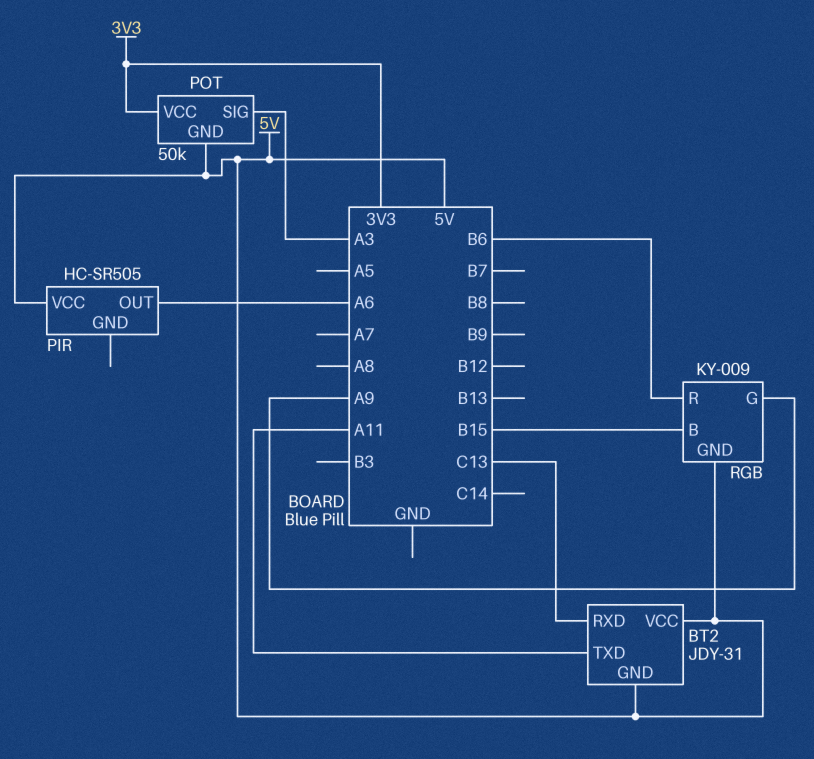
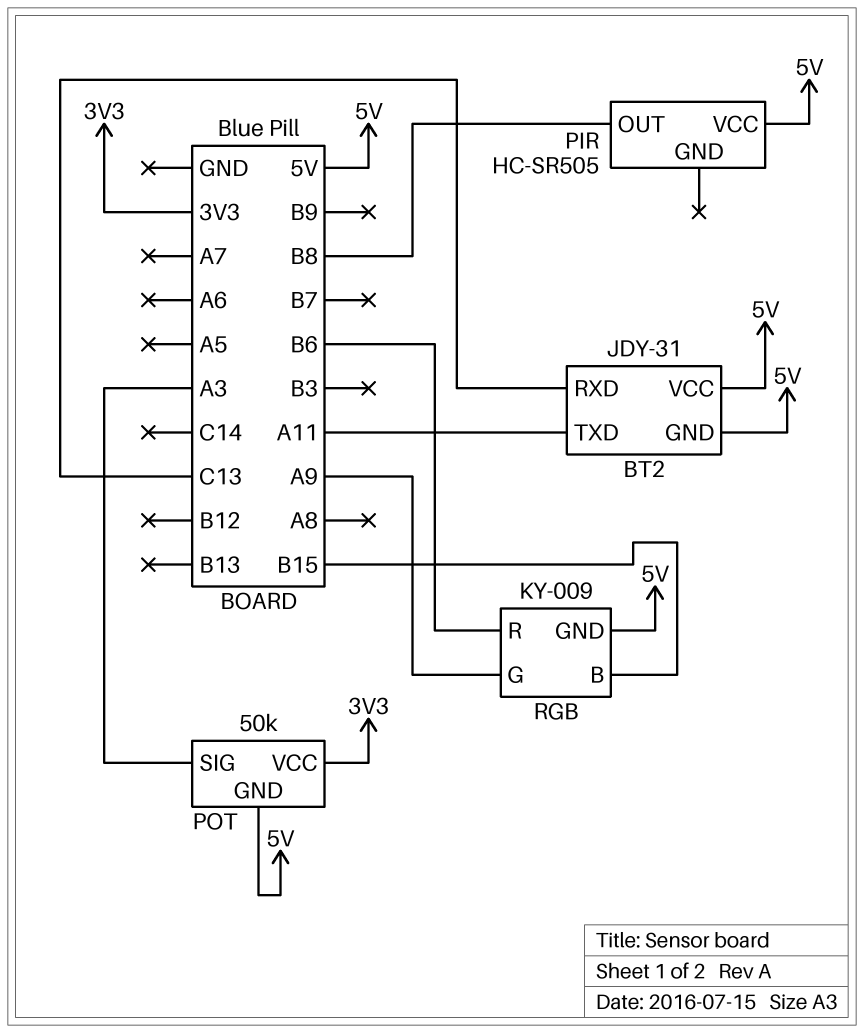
PIR pin OUT: A6 -> B8

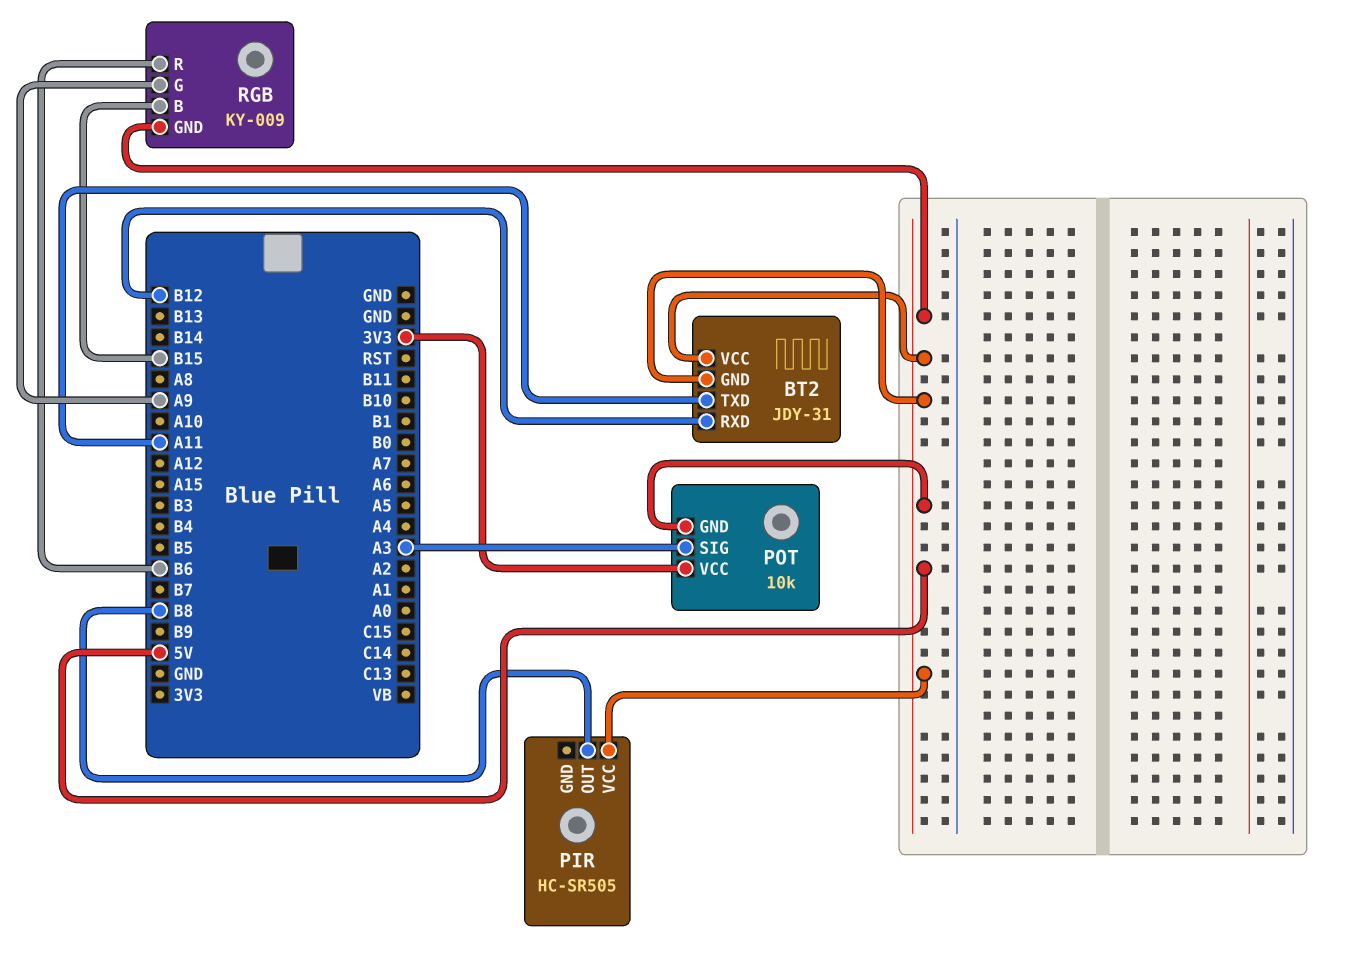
BT2 pin RXD: C13 -> B12
POT: 50k -> 10k

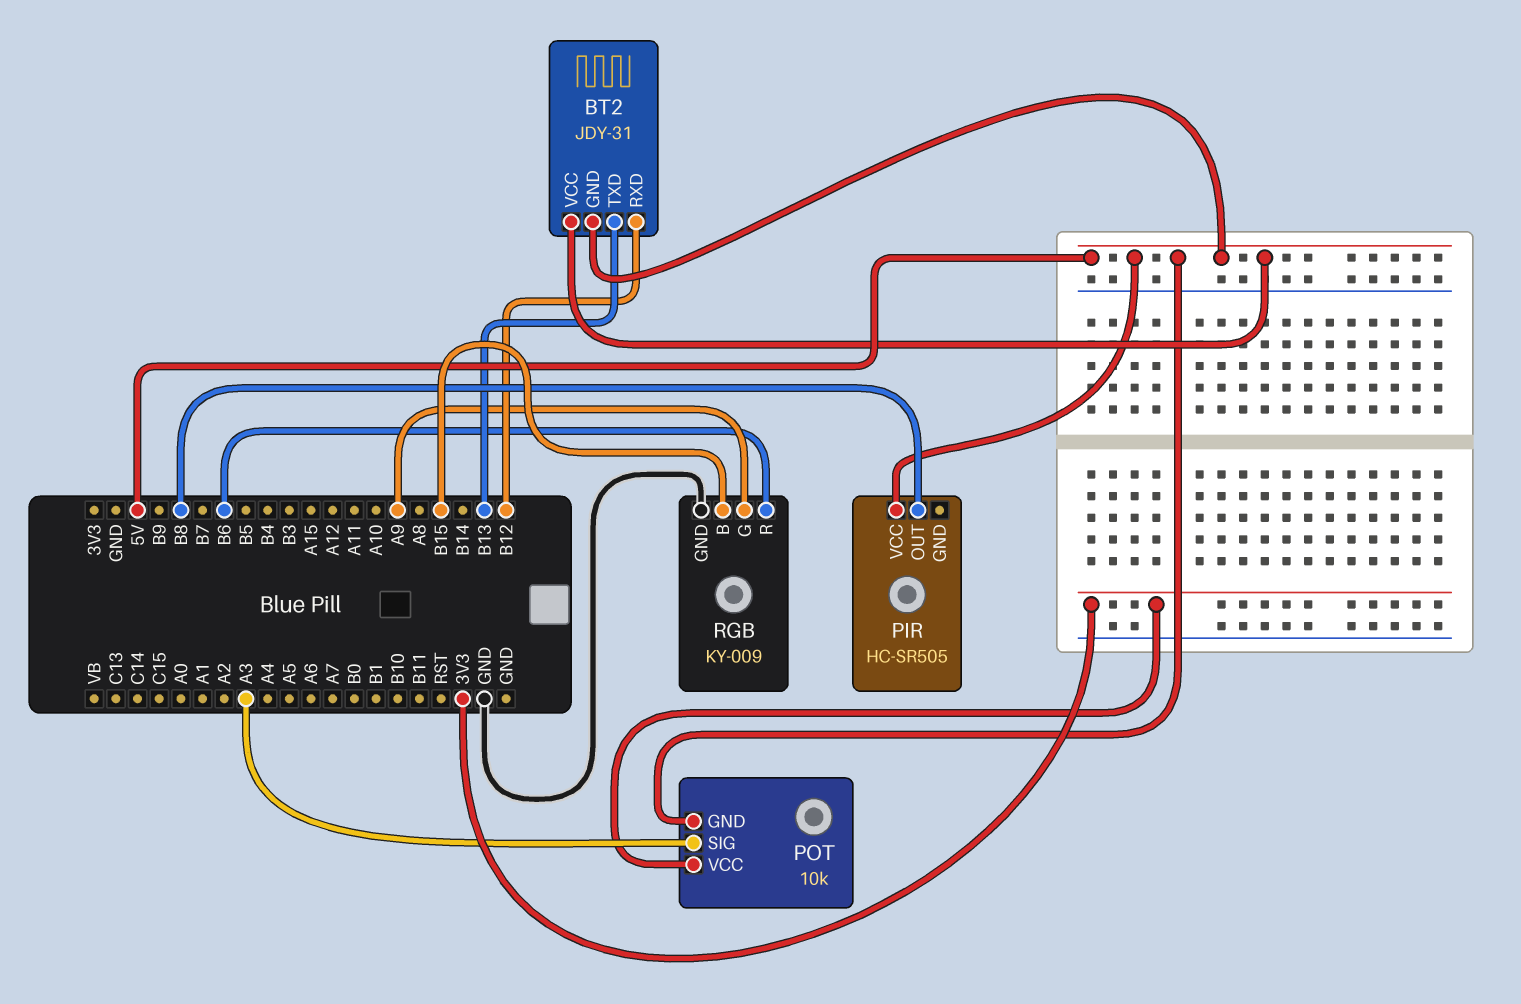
BT2 pin TXD: A11 -> B13
RGB pin GND: 5V -> GND

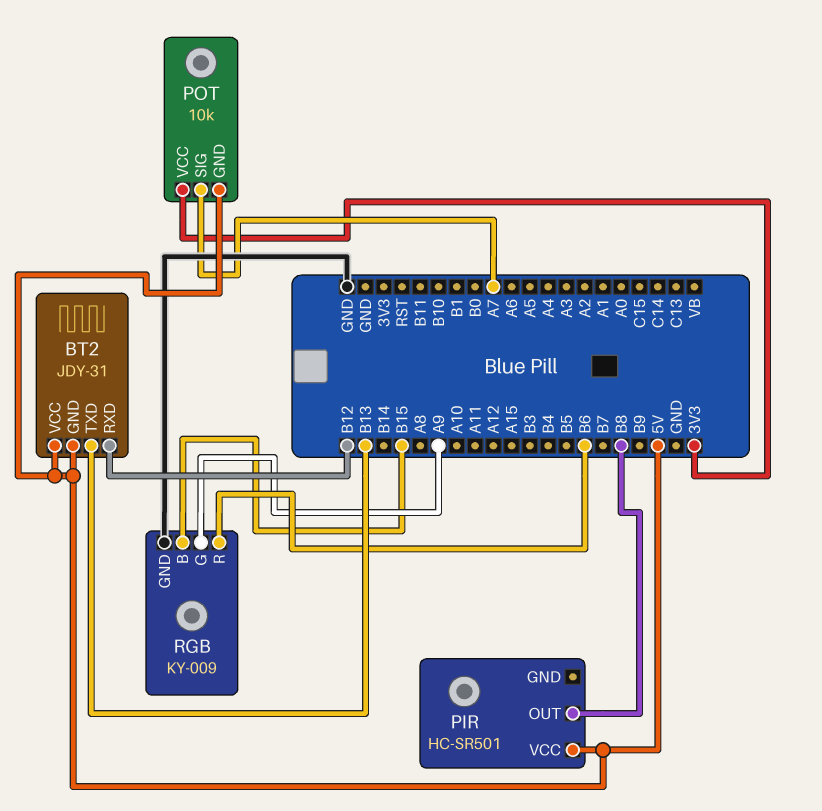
PIR: HC-SR505 -> HC-SR501
POT pin SIG: A3 -> A7

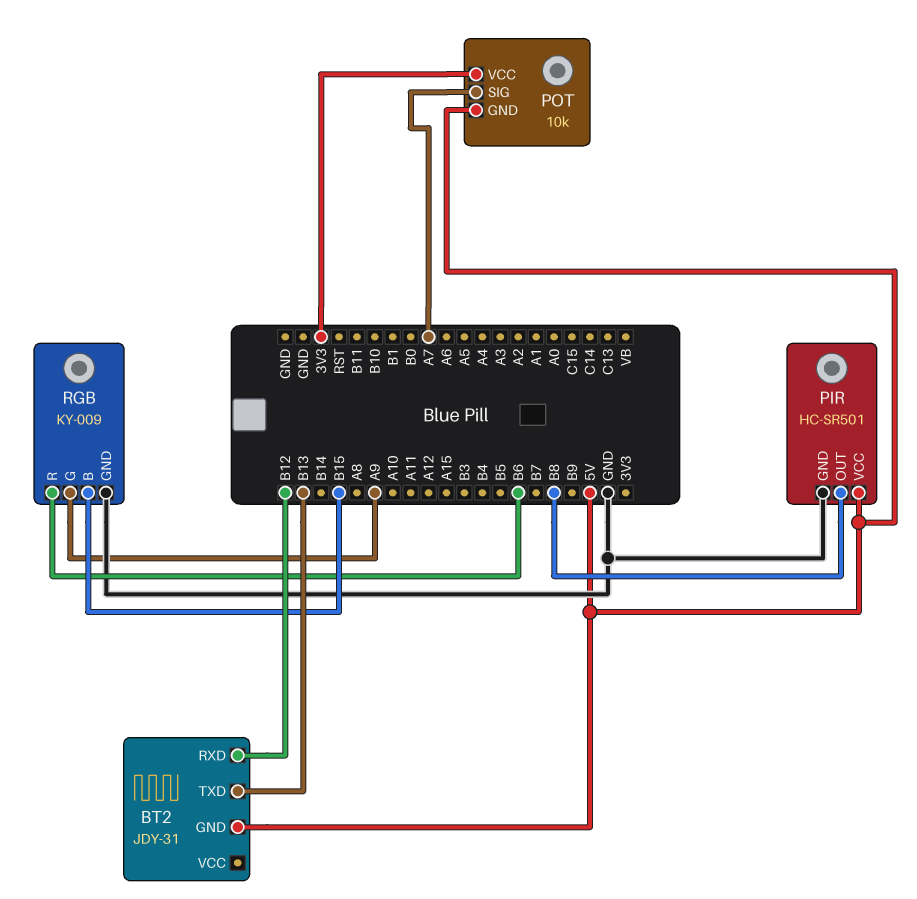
BT2 pin VCC: 5V -> none
PIR pin GND: none -> GND

